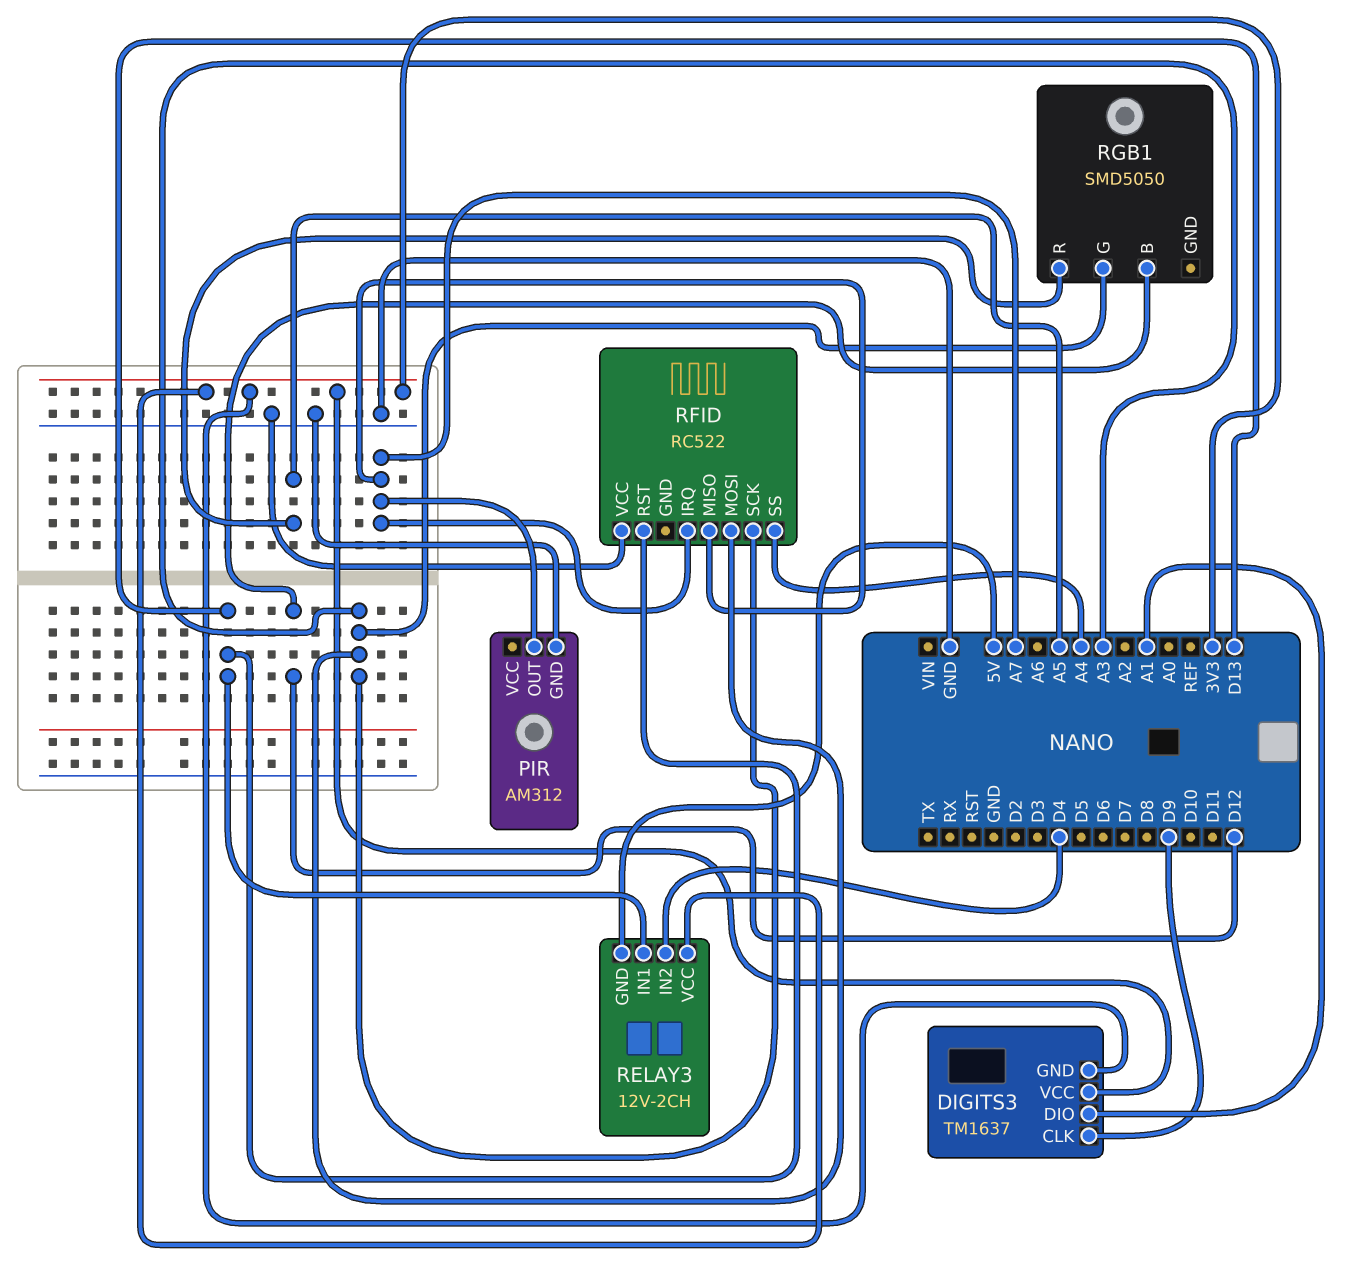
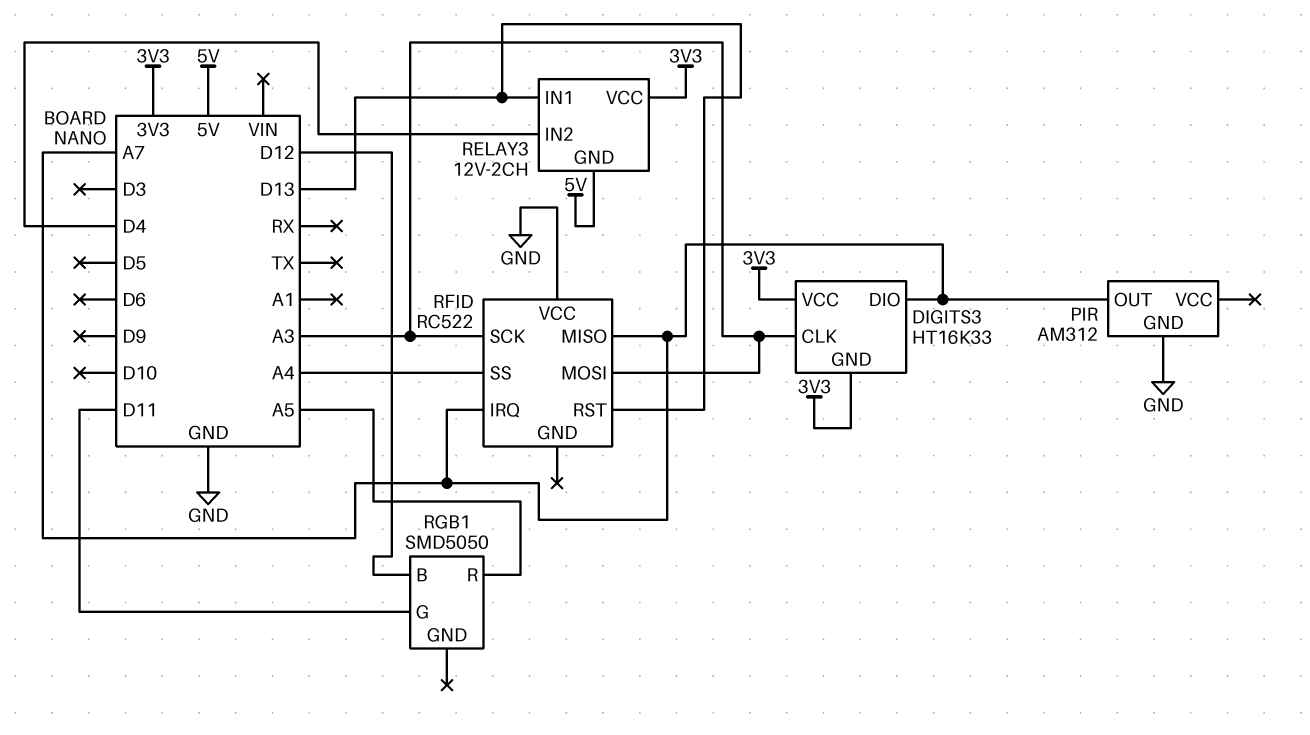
DIGITS3: TM1637 -> HT16K33
DIGITS3 pin CLK: D9 -> A3
DIGITS3 pin DIO: A1 -> A7
RGB1 pin G: A3 -> D11

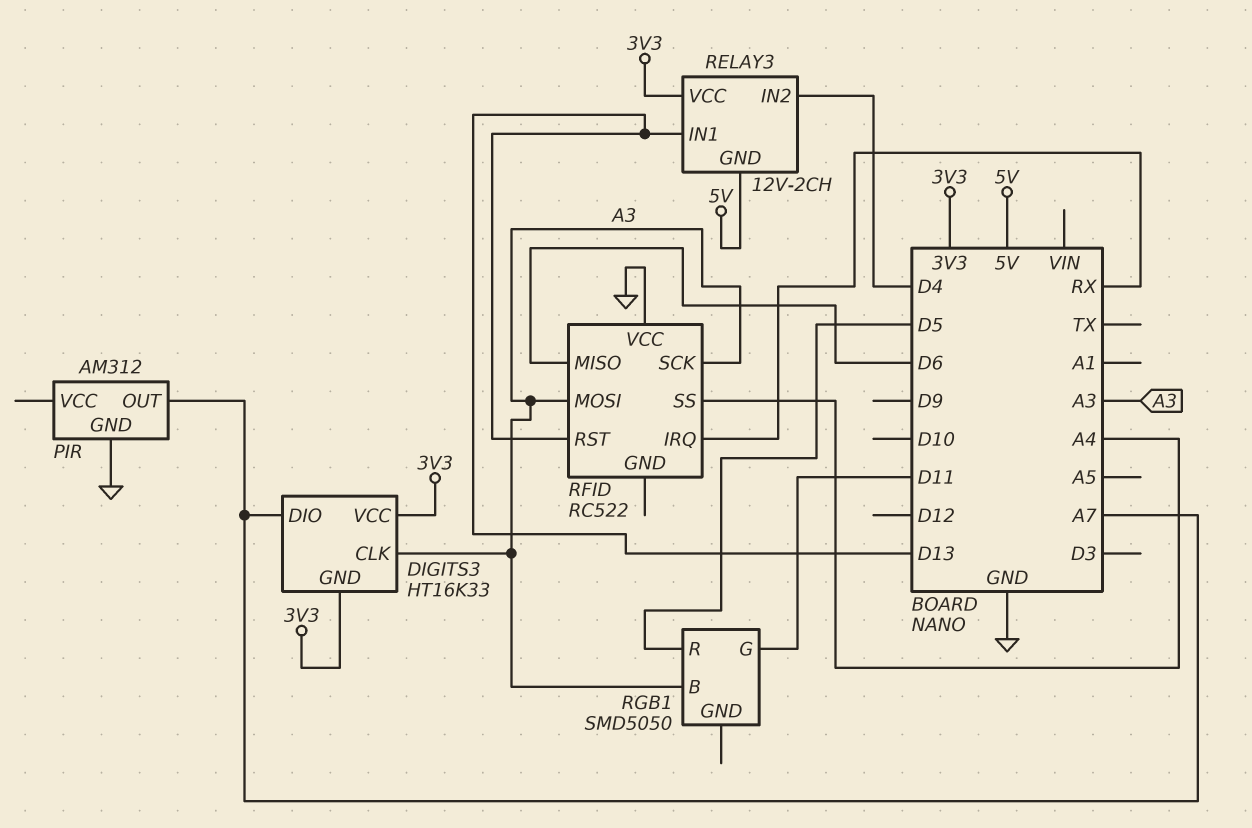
RFID pin IRQ: A7 -> RX
RFID pin MISO: A7 -> D6
RGB1 pin B: D12 -> A3
RGB1 pin R: A5 -> D5

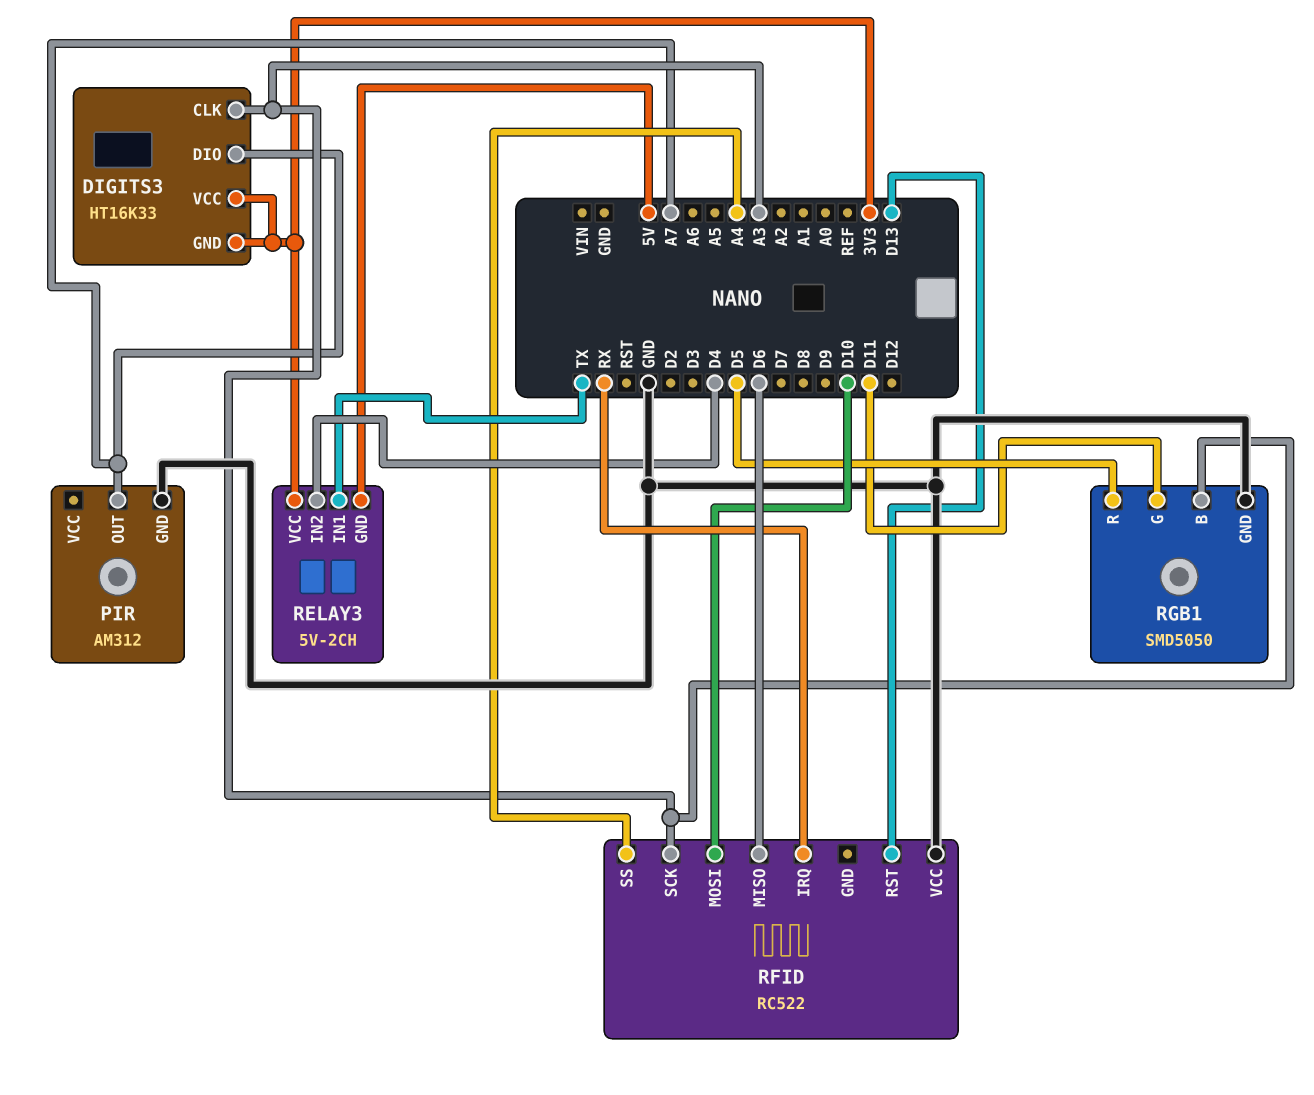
RELAY3: 12V-2CH -> 5V-2CH
RELAY3 pin IN1: D13 -> TX
RFID pin MOSI: A3 -> D10
RGB1 pin GND: none -> GND

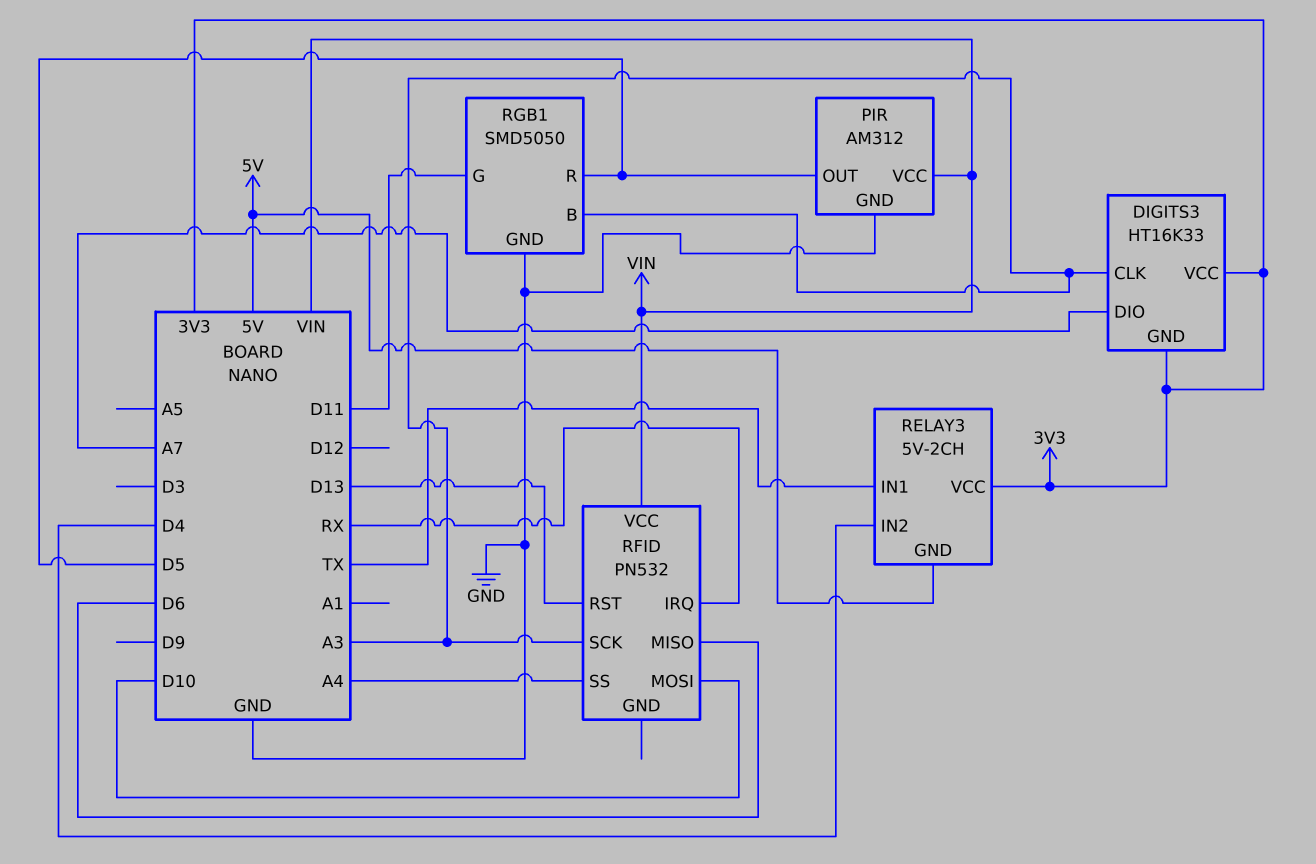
PIR pin OUT: A7 -> D5
PIR pin VCC: none -> VIN
RFID: RC522 -> PN532
RFID pin VCC: GND -> VIN

